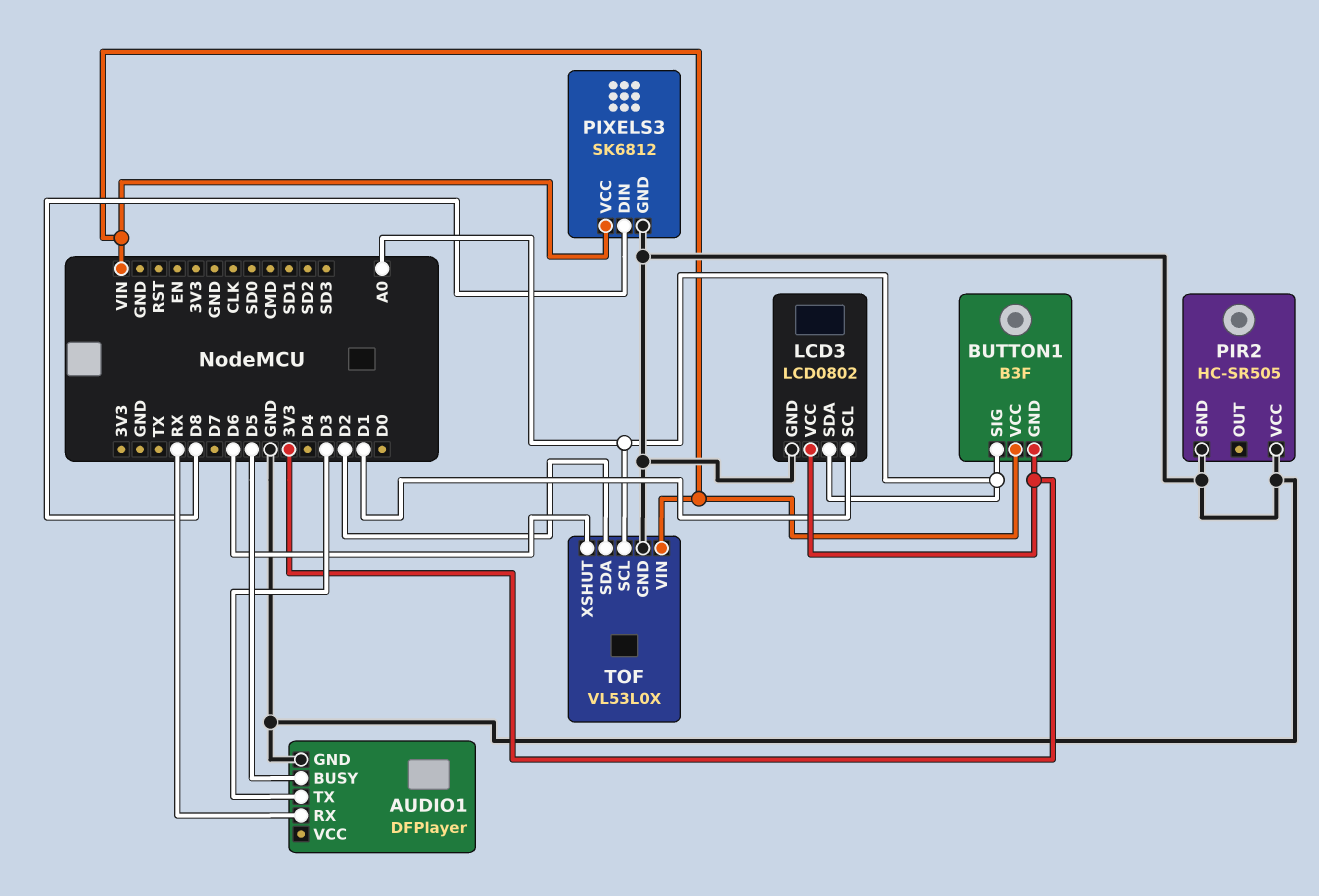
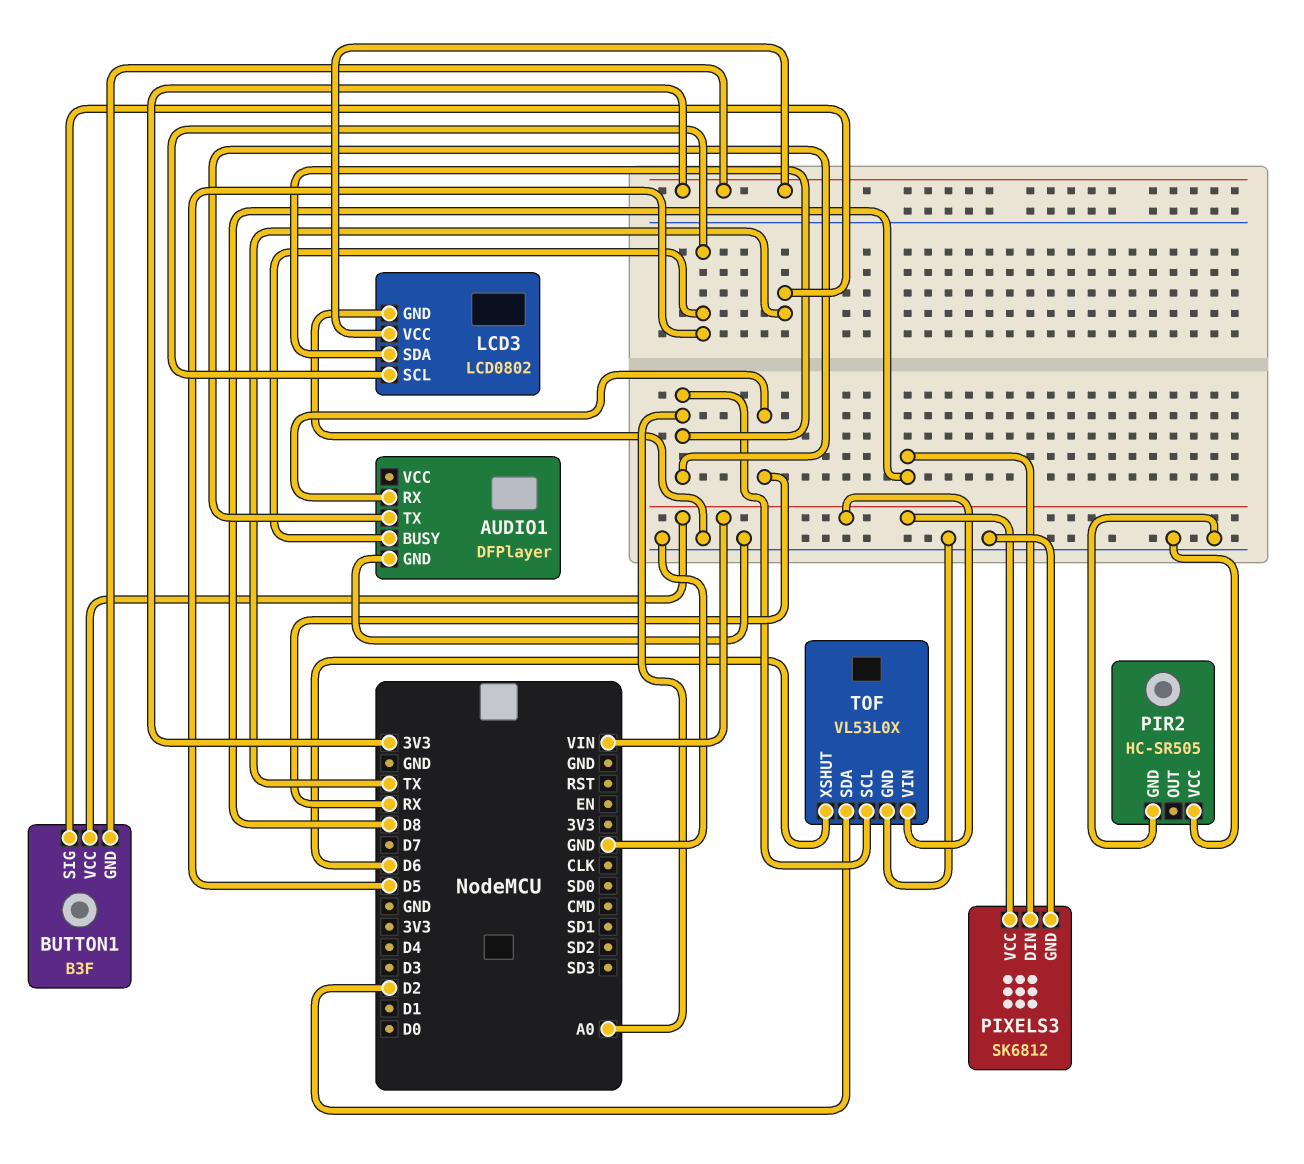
AUDIO1 pin TX: D3 -> A0
BUTTON1 pin SIG: A0 -> TX
LCD3 pin SCL: D1 -> D5

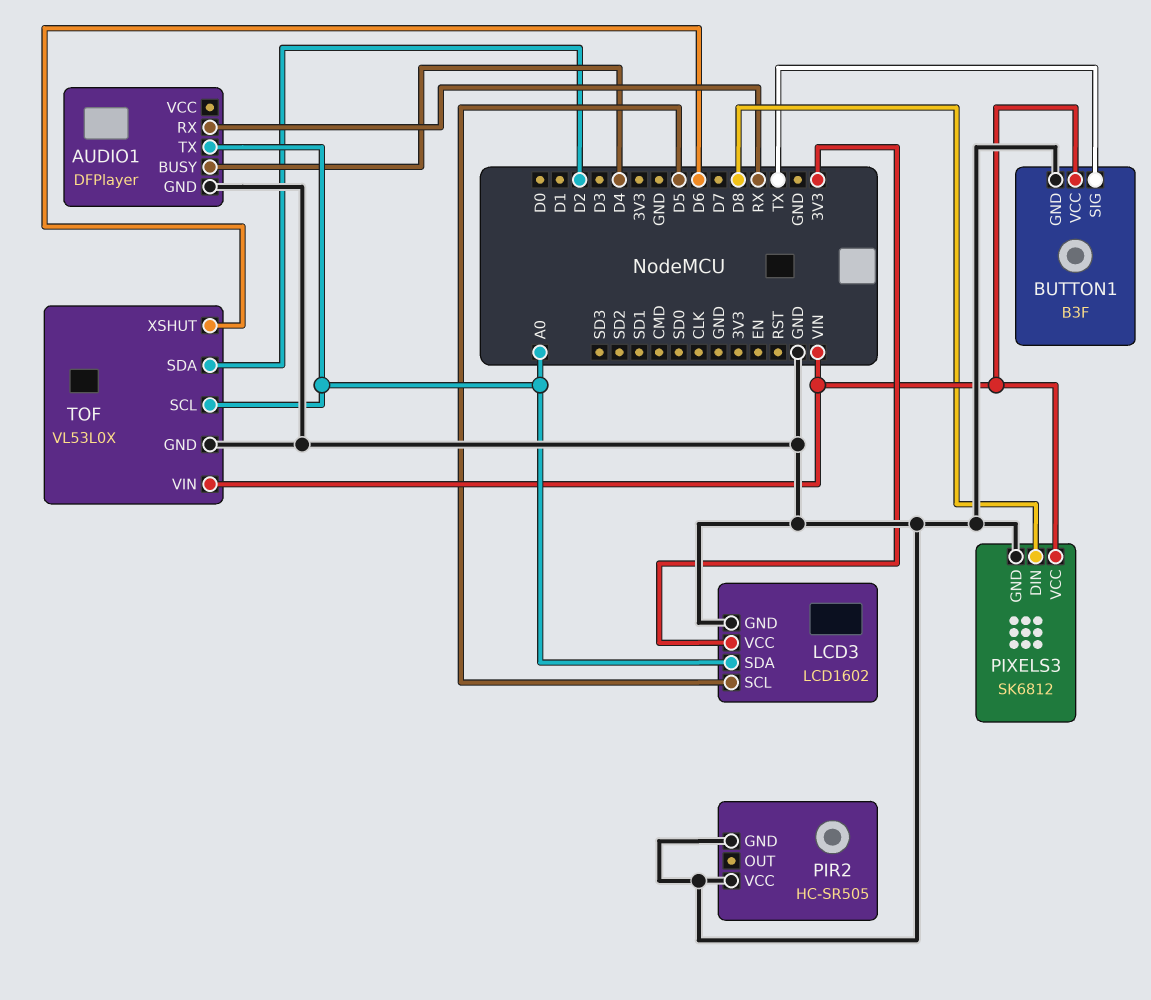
AUDIO1 pin BUSY: D5 -> D4
BUTTON1 pin GND: 3V3 -> GND
LCD3: LCD0802 -> LCD1602

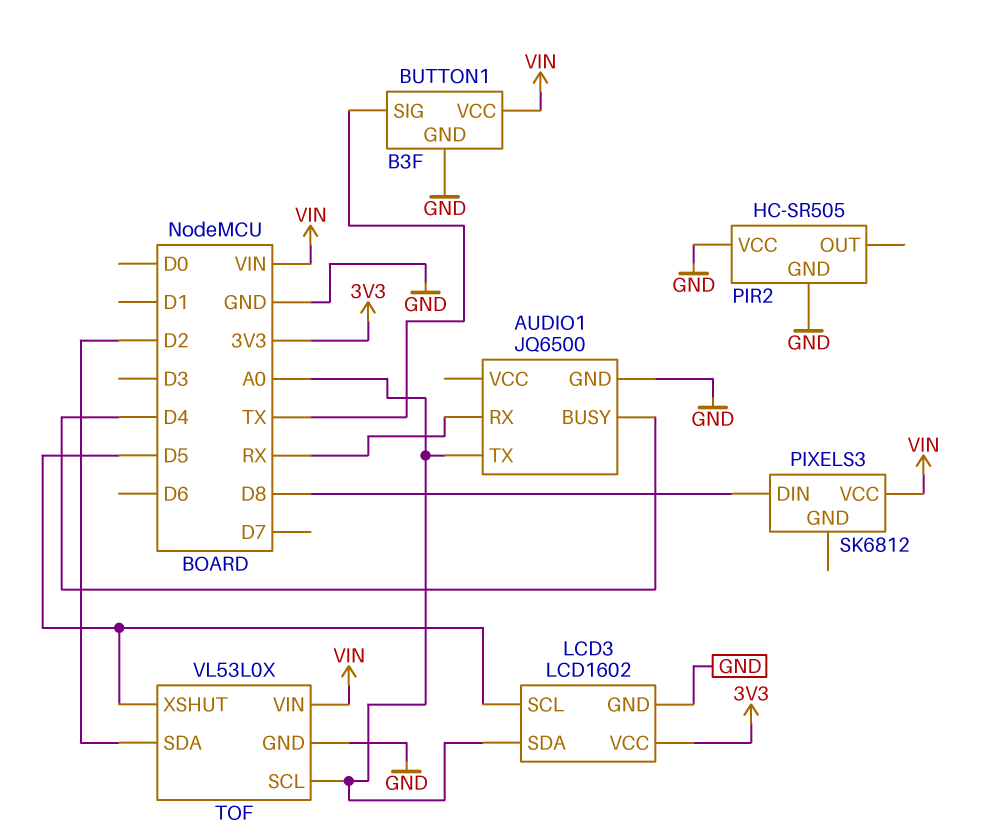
AUDIO1: DFPlayer -> JQ6500
PIXELS3 pin GND: GND -> none
TOF pin XSHUT: D6 -> D5

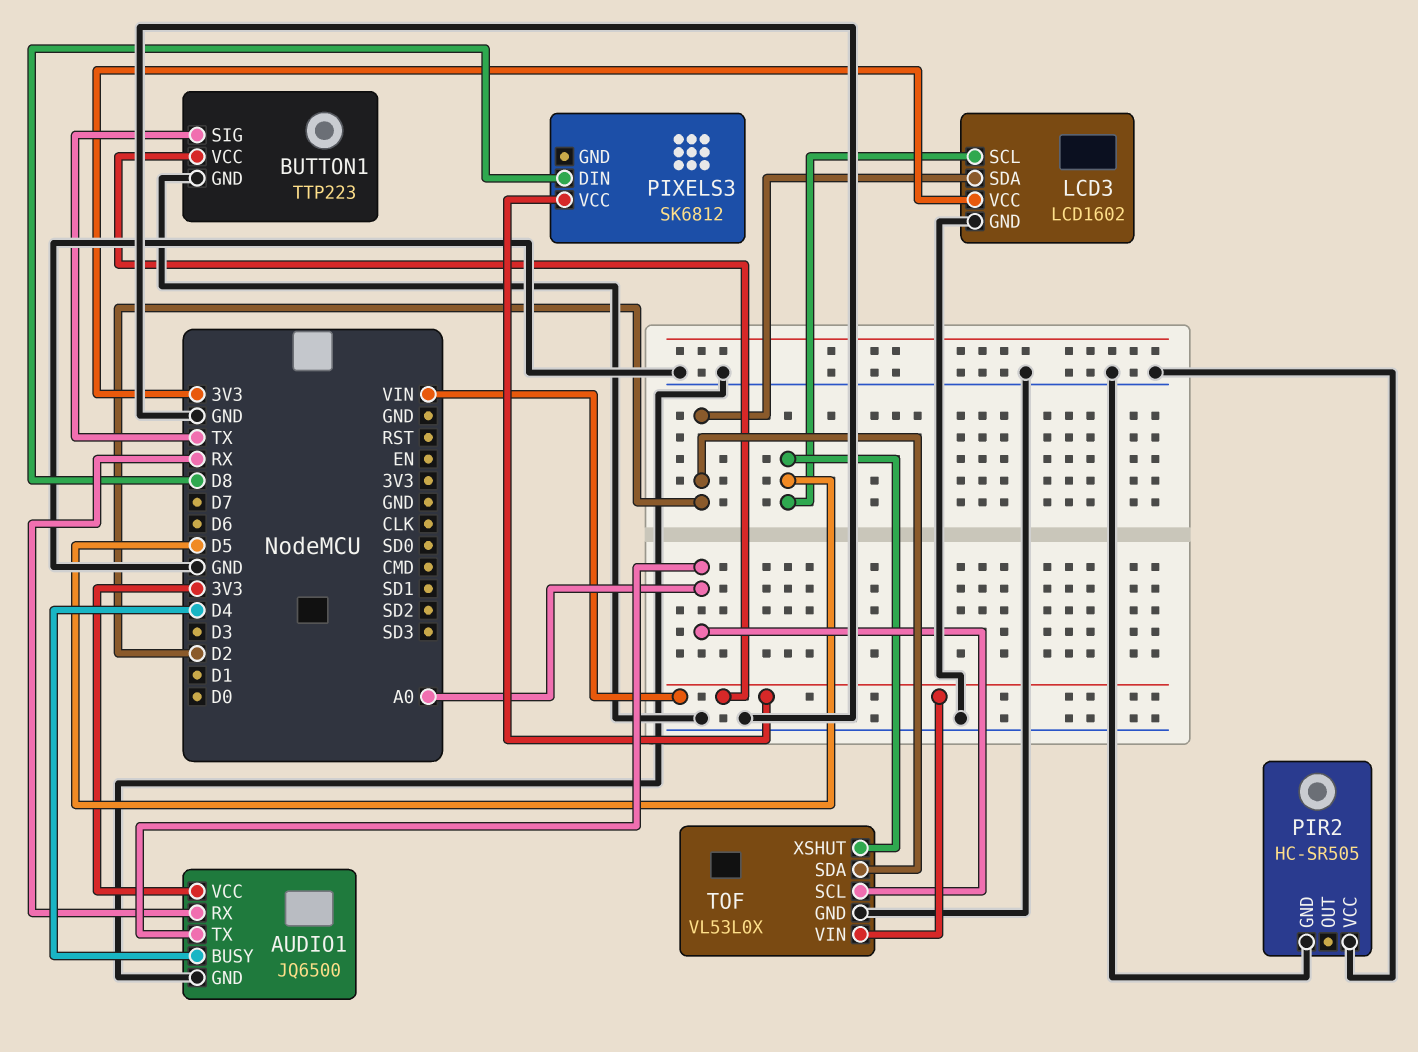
AUDIO1 pin VCC: none -> 3V3
BUTTON1: B3F -> TTP223
LCD3 pin SDA: A0 -> D2

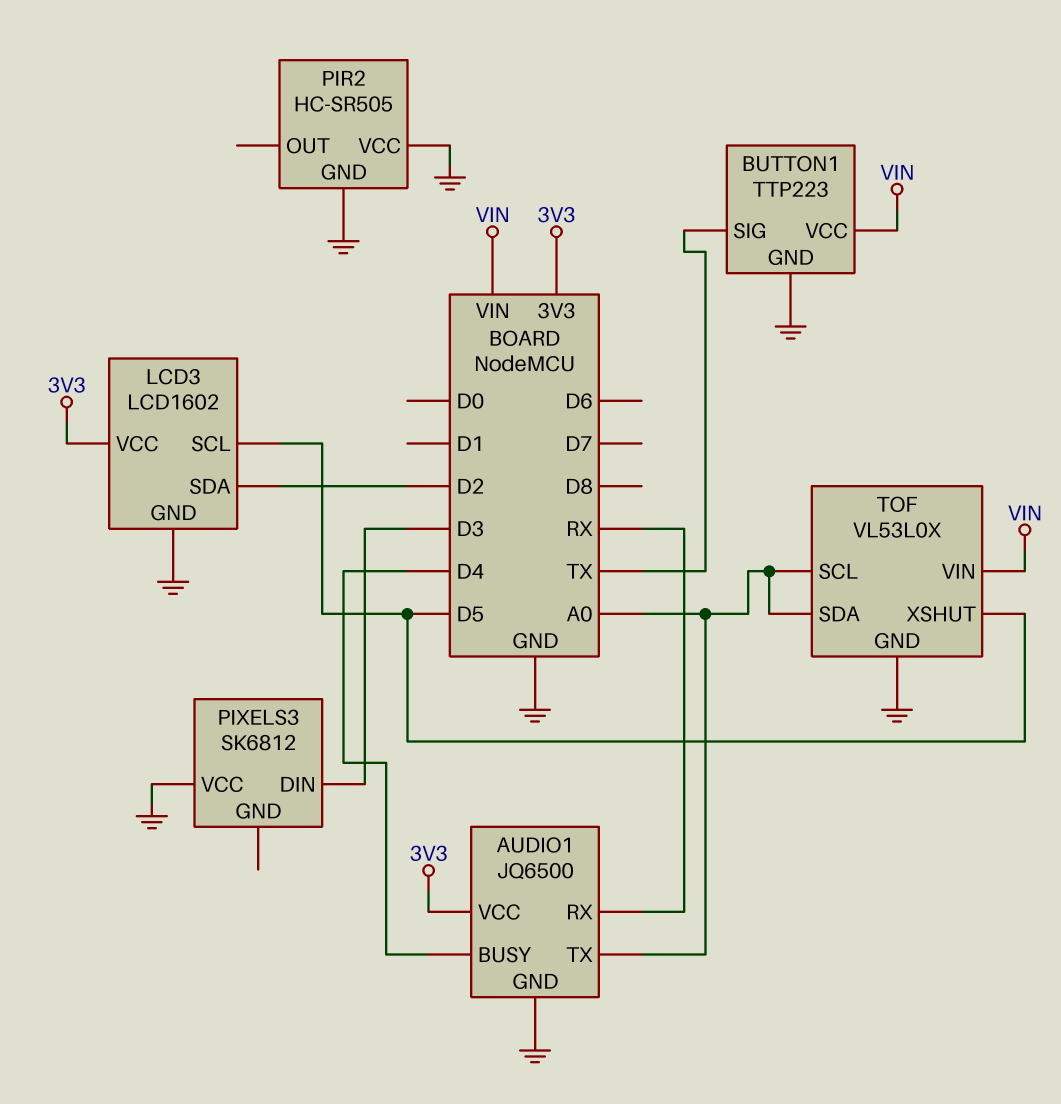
PIXELS3 pin DIN: D8 -> D3
PIXELS3 pin VCC: VIN -> GND
TOF pin SDA: D2 -> A0

